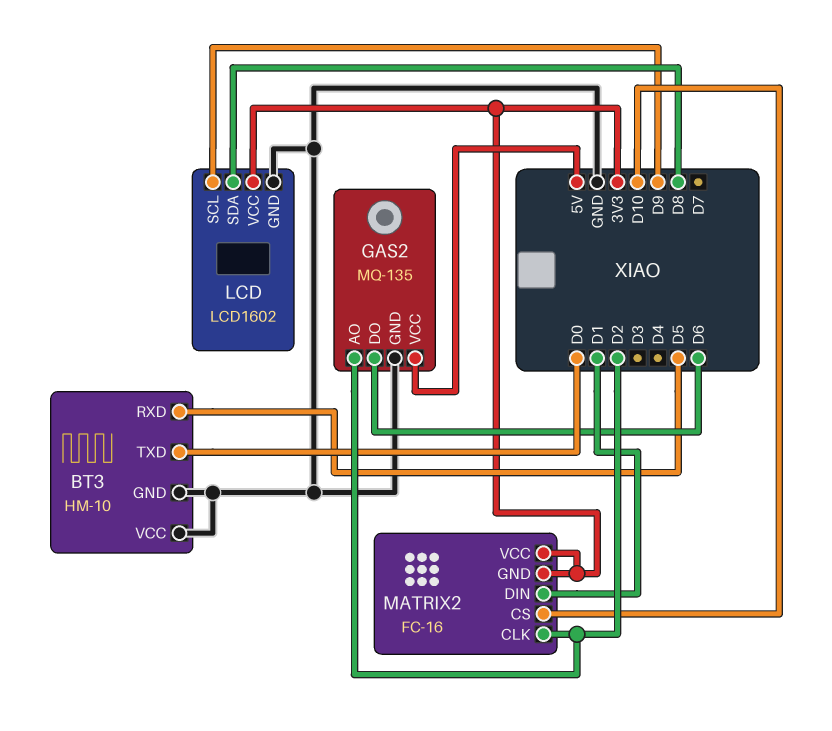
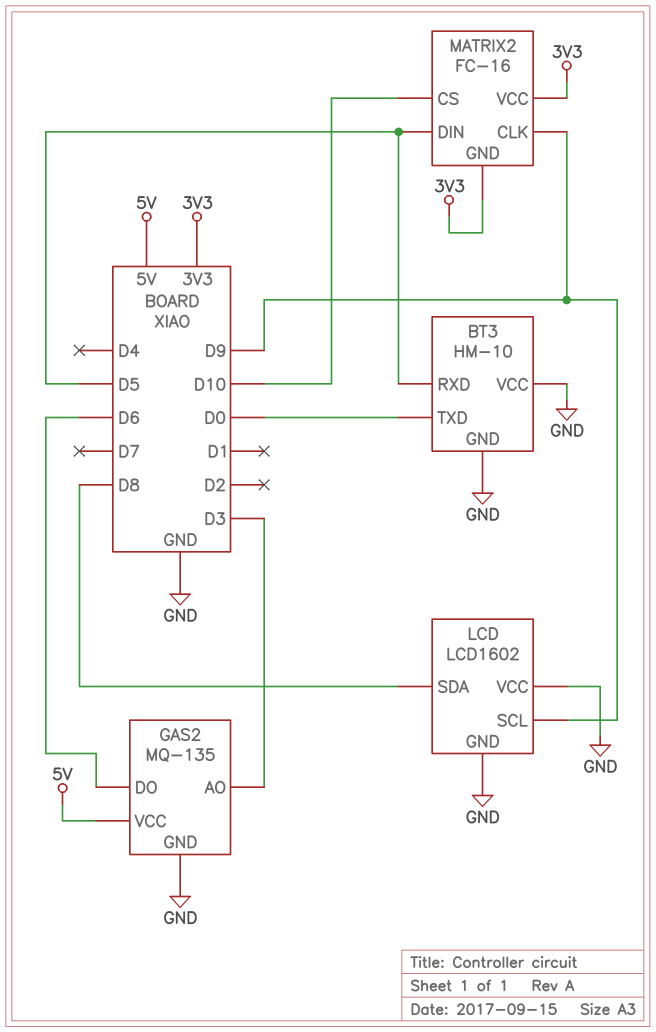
GAS2 pin AO: D2 -> D3
LCD pin VCC: 3V3 -> GND
MATRIX2 pin CLK: D2 -> D9
MATRIX2 pin DIN: D1 -> D5

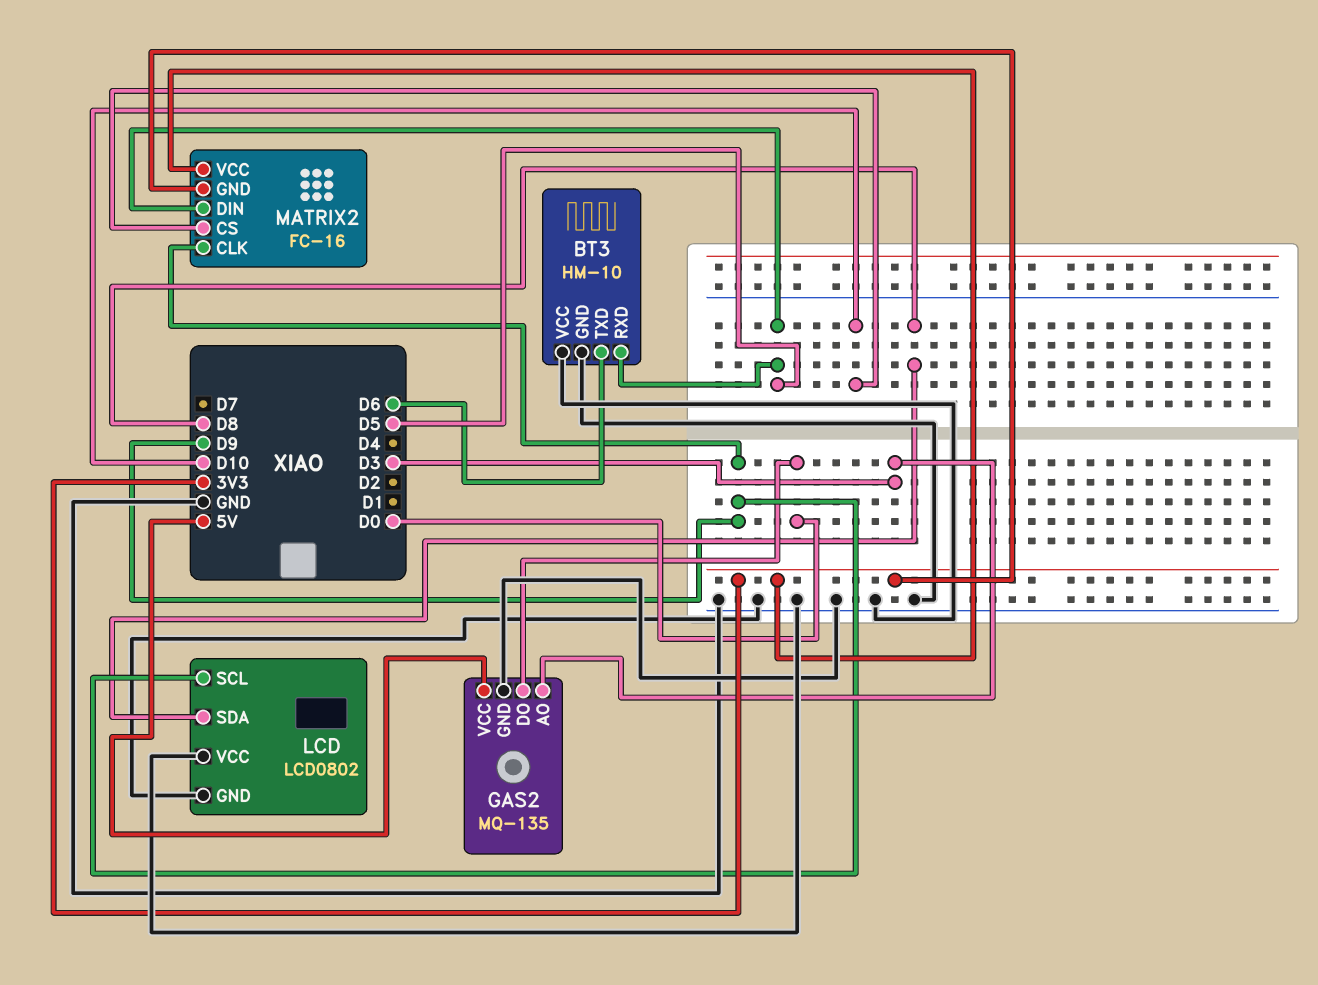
BT3 pin TXD: D0 -> D6
GAS2 pin DO: D6 -> D0
LCD: LCD1602 -> LCD0802

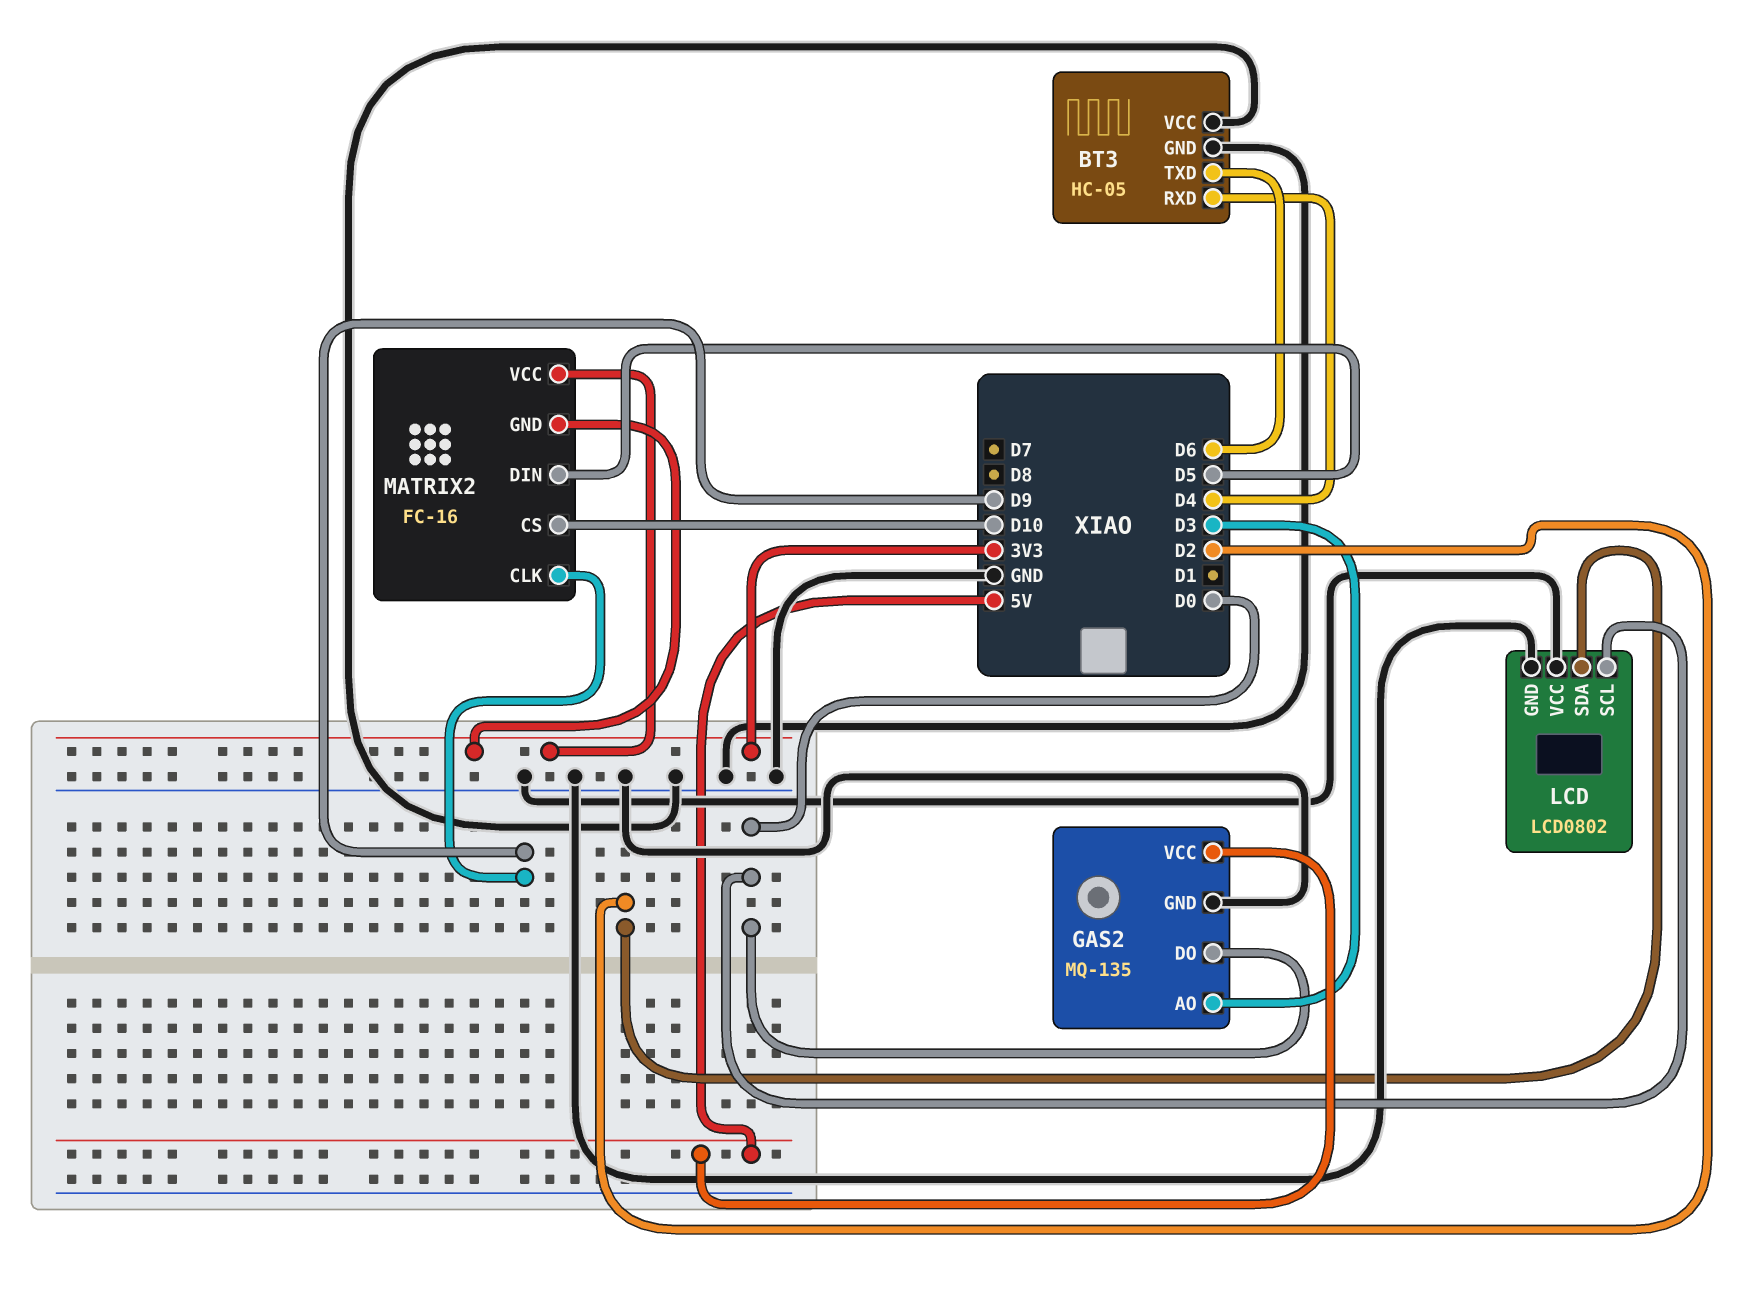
BT3: HM-10 -> HC-05
BT3 pin RXD: D5 -> D4
LCD pin SCL: D9 -> D0
LCD pin SDA: D8 -> D2

